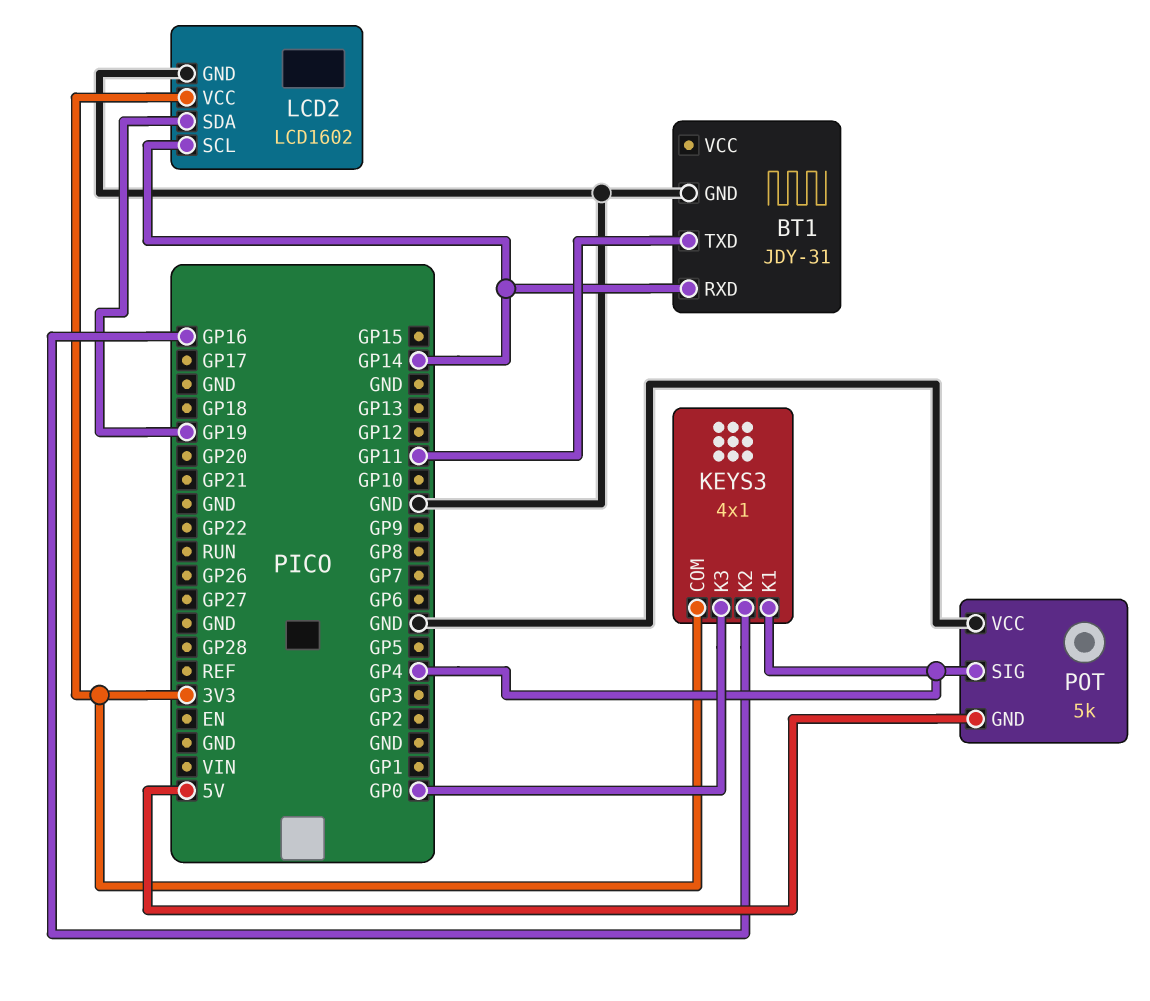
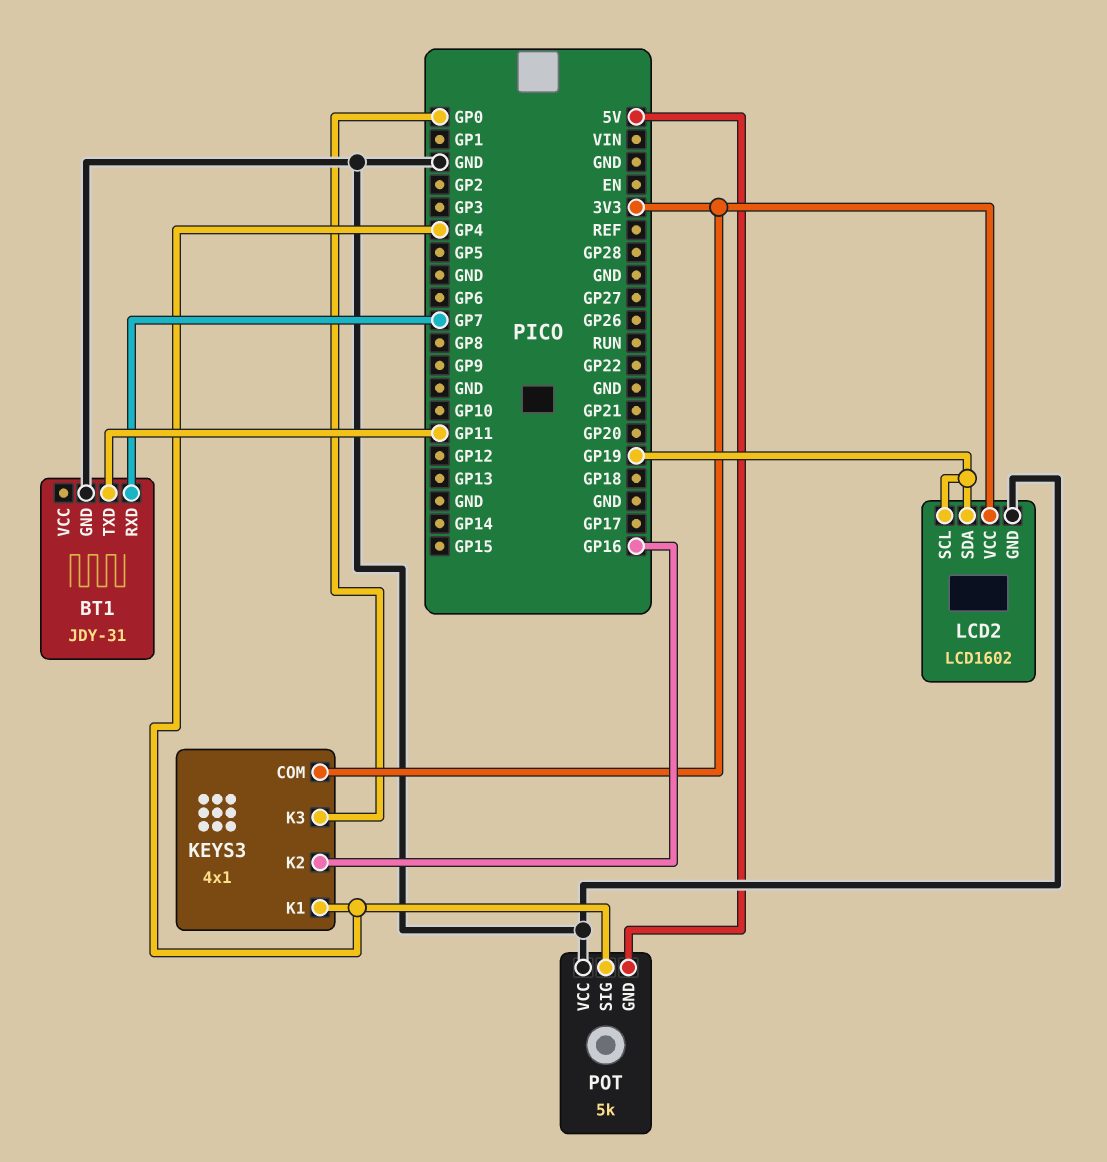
BT1 pin RXD: GP14 -> GP7
LCD2 pin SCL: GP14 -> GP19

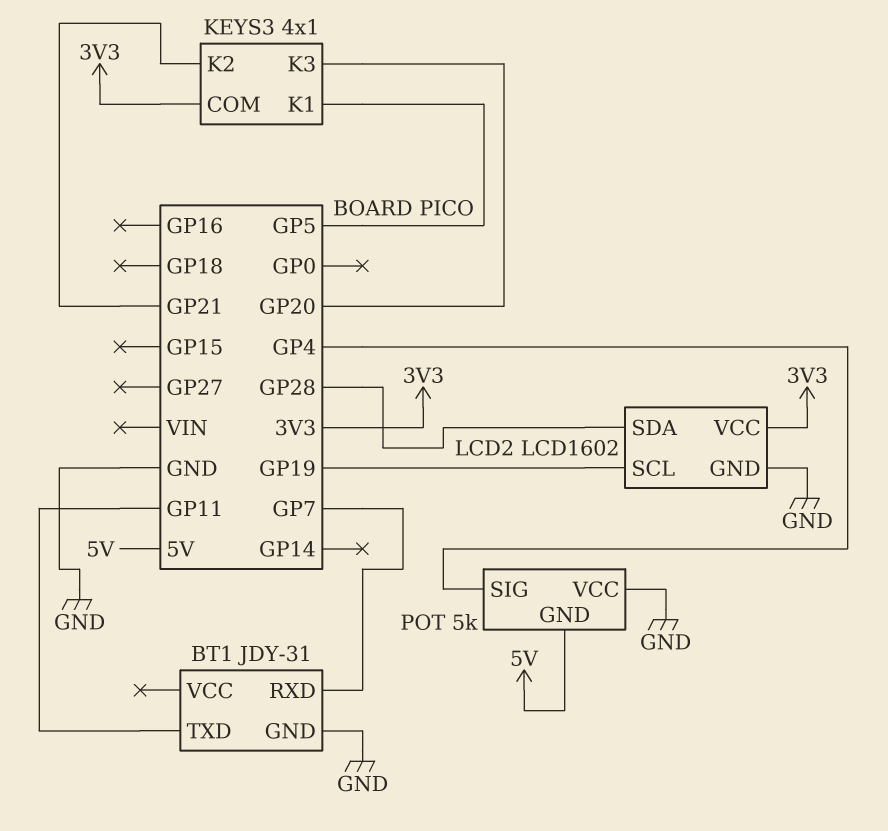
KEYS3 pin K1: GP4 -> GP5
KEYS3 pin K2: GP16 -> GP21
KEYS3 pin K3: GP0 -> GP20
LCD2 pin SDA: GP19 -> GP28

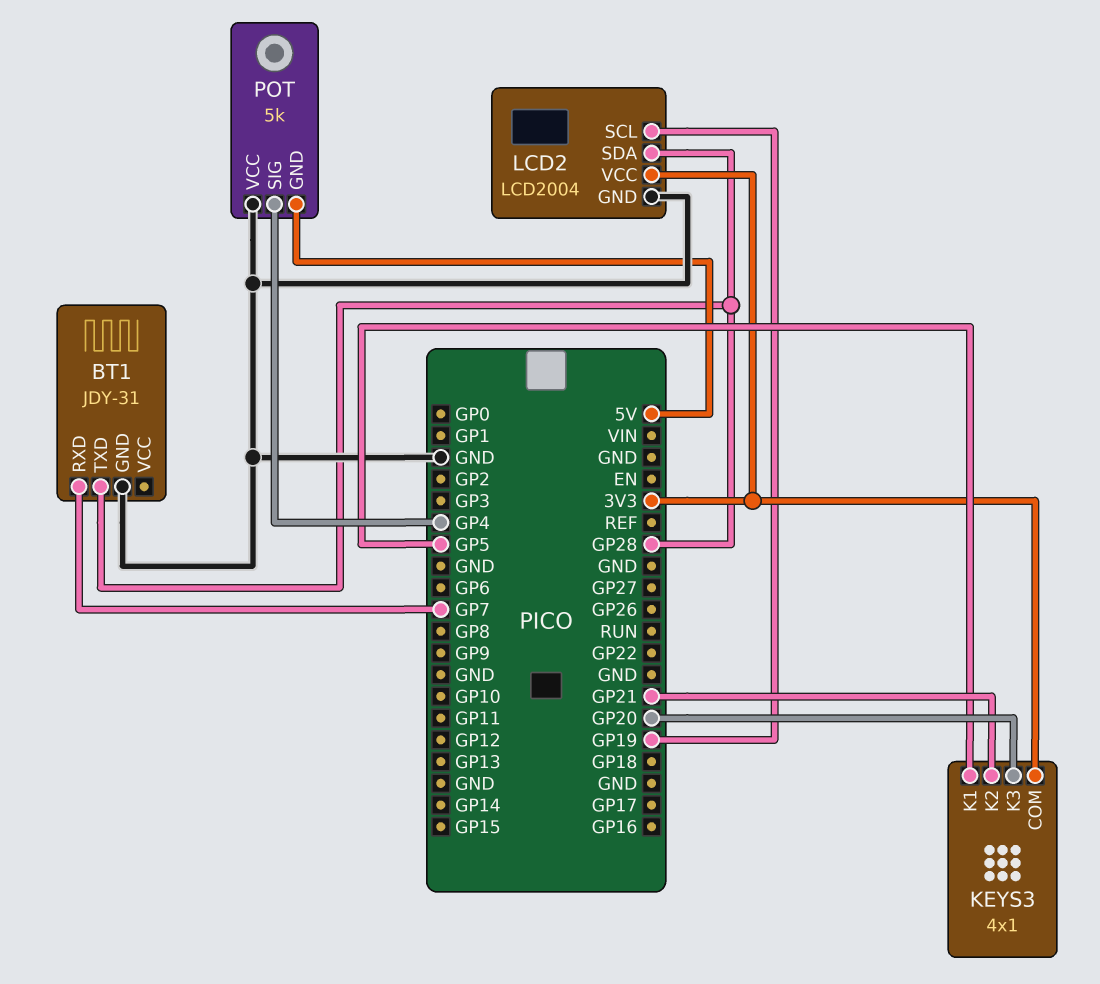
BT1 pin TXD: GP11 -> GP28
LCD2: LCD1602 -> LCD2004

